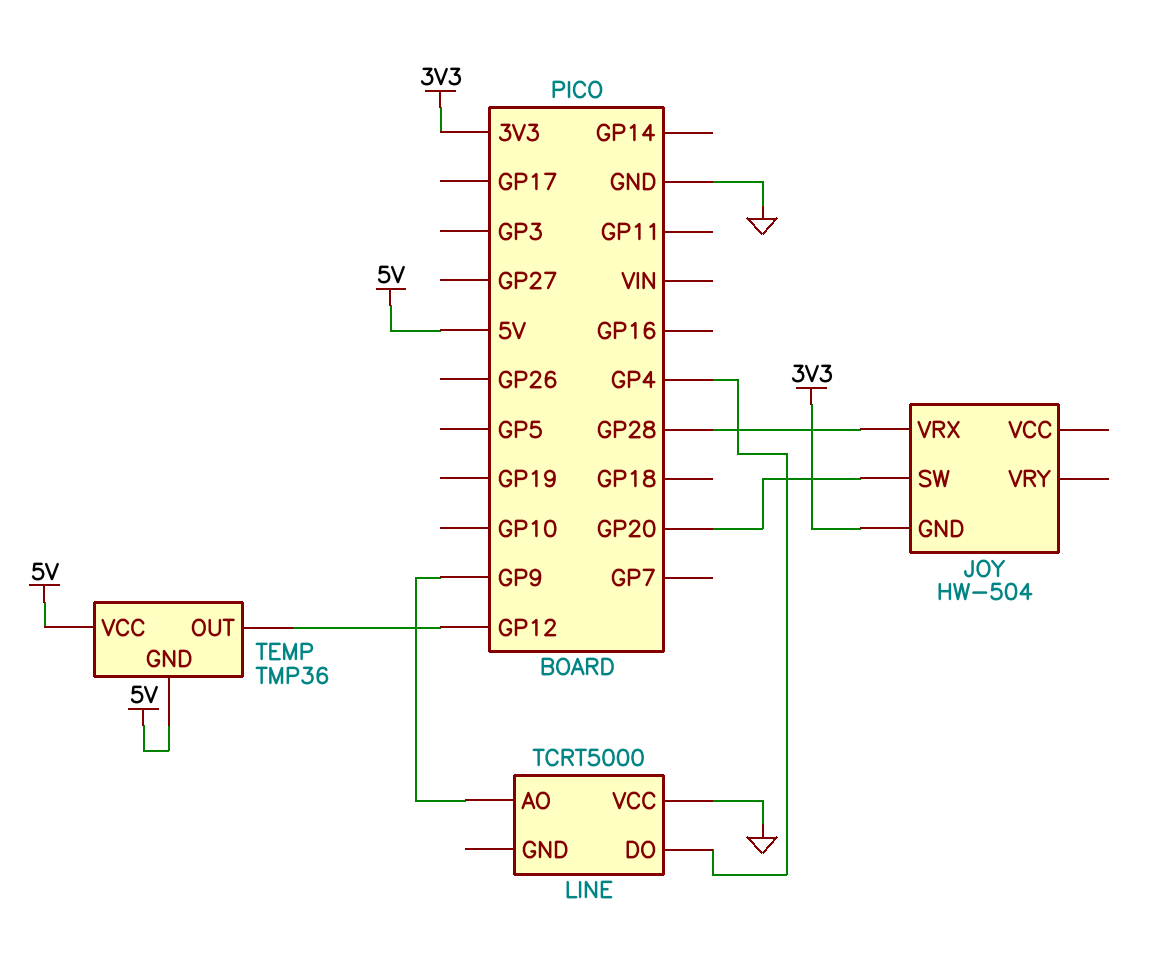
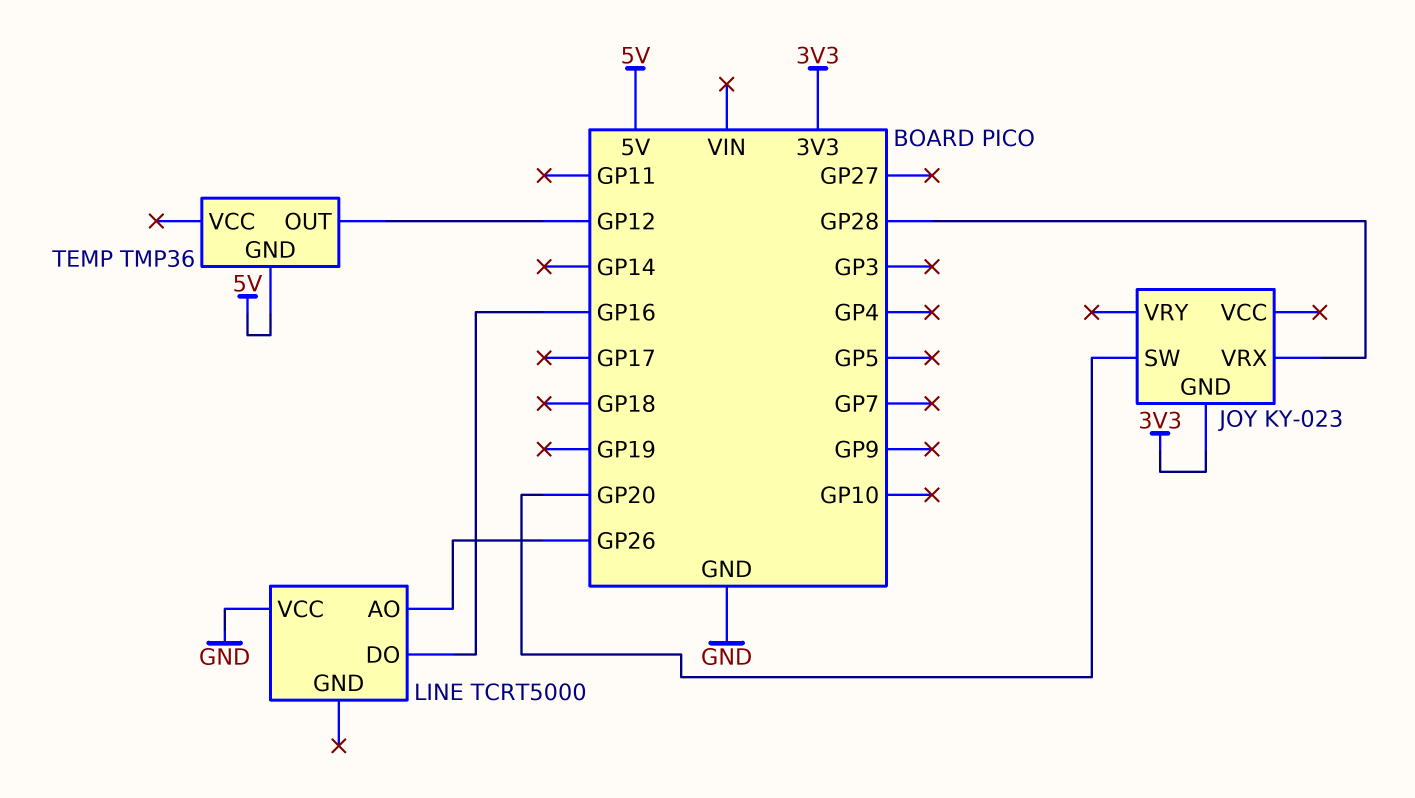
JOY: HW-504 -> KY-023
LINE pin AO: GP9 -> GP26
LINE pin DO: GP4 -> GP16
TEMP pin VCC: 5V -> none

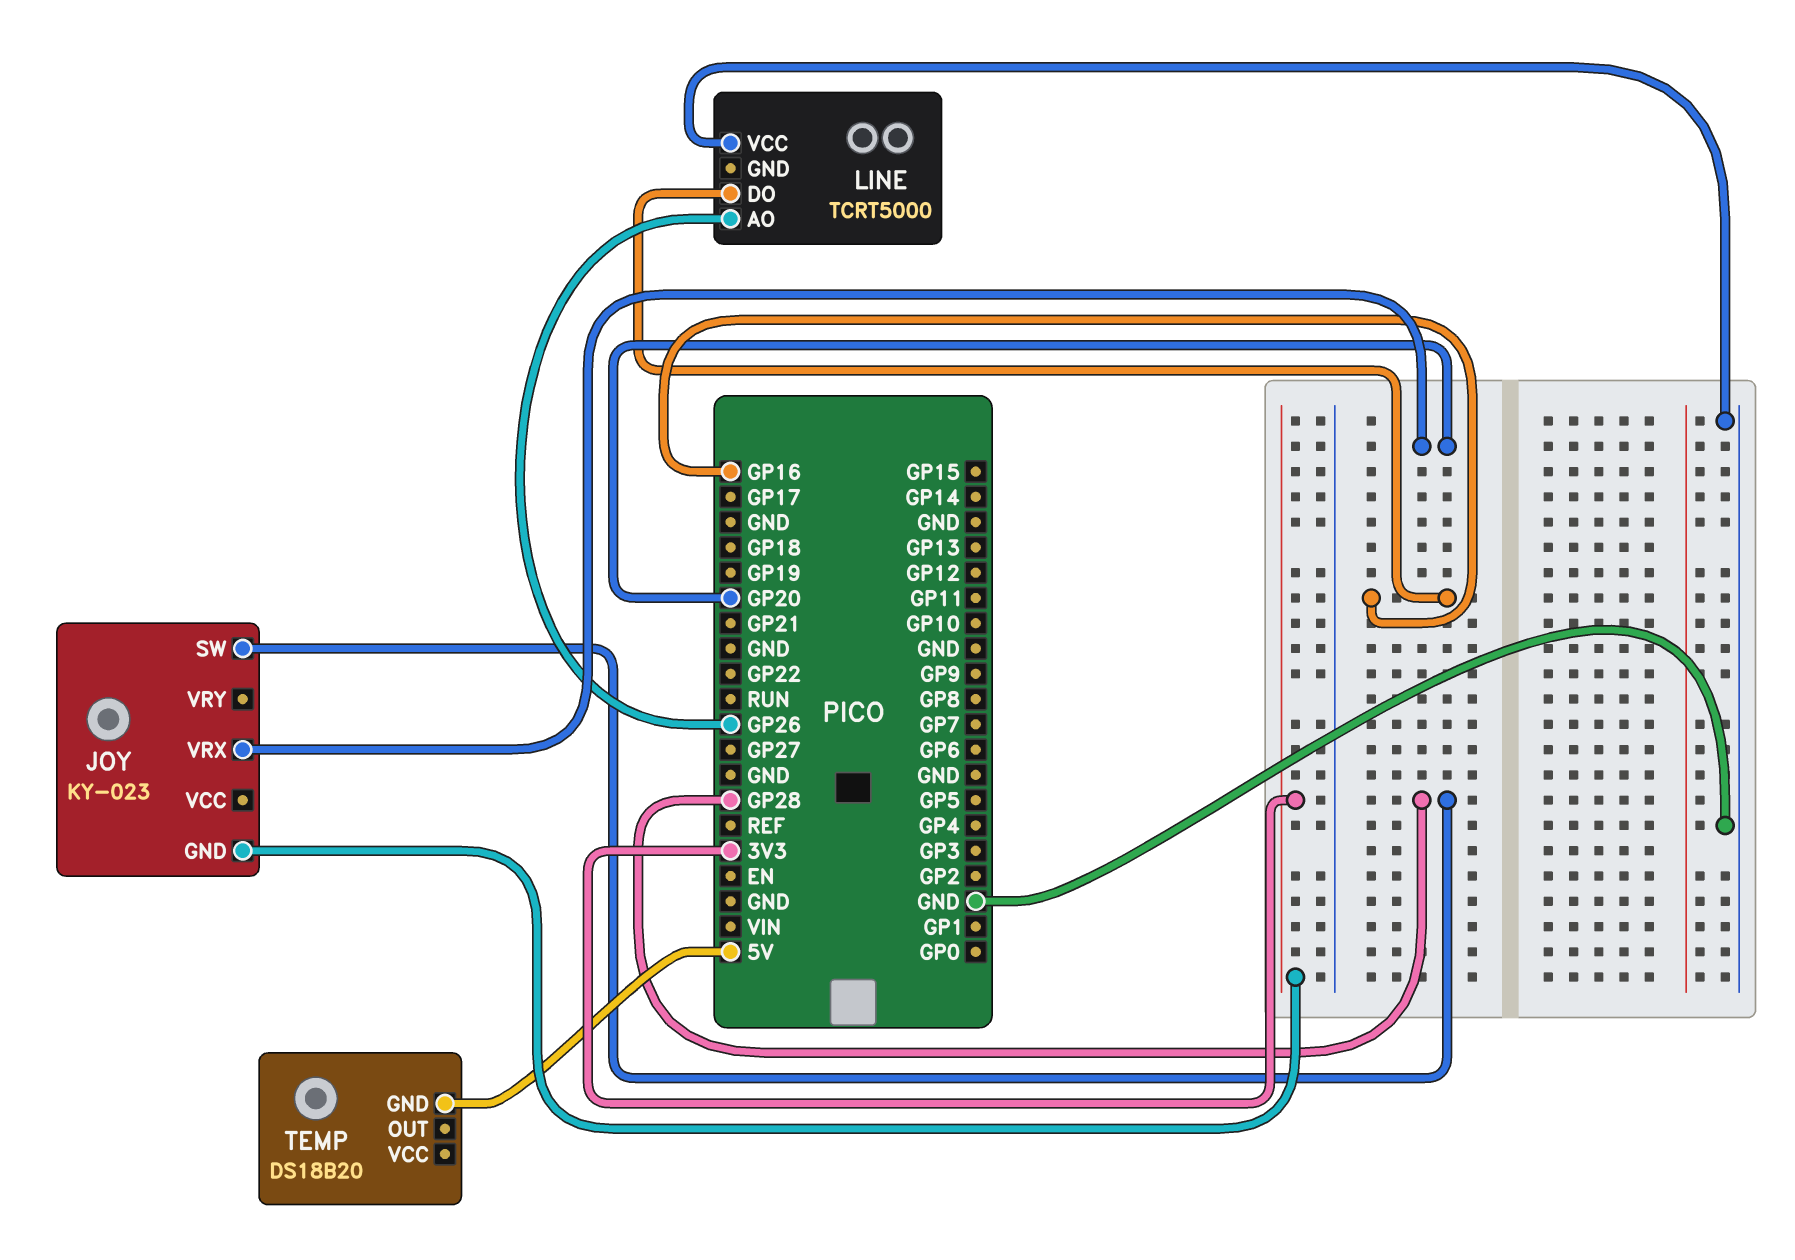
JOY pin SW: GP20 -> GP28
JOY pin VRX: GP28 -> GP20
TEMP: TMP36 -> DS18B20
TEMP pin OUT: GP12 -> none

